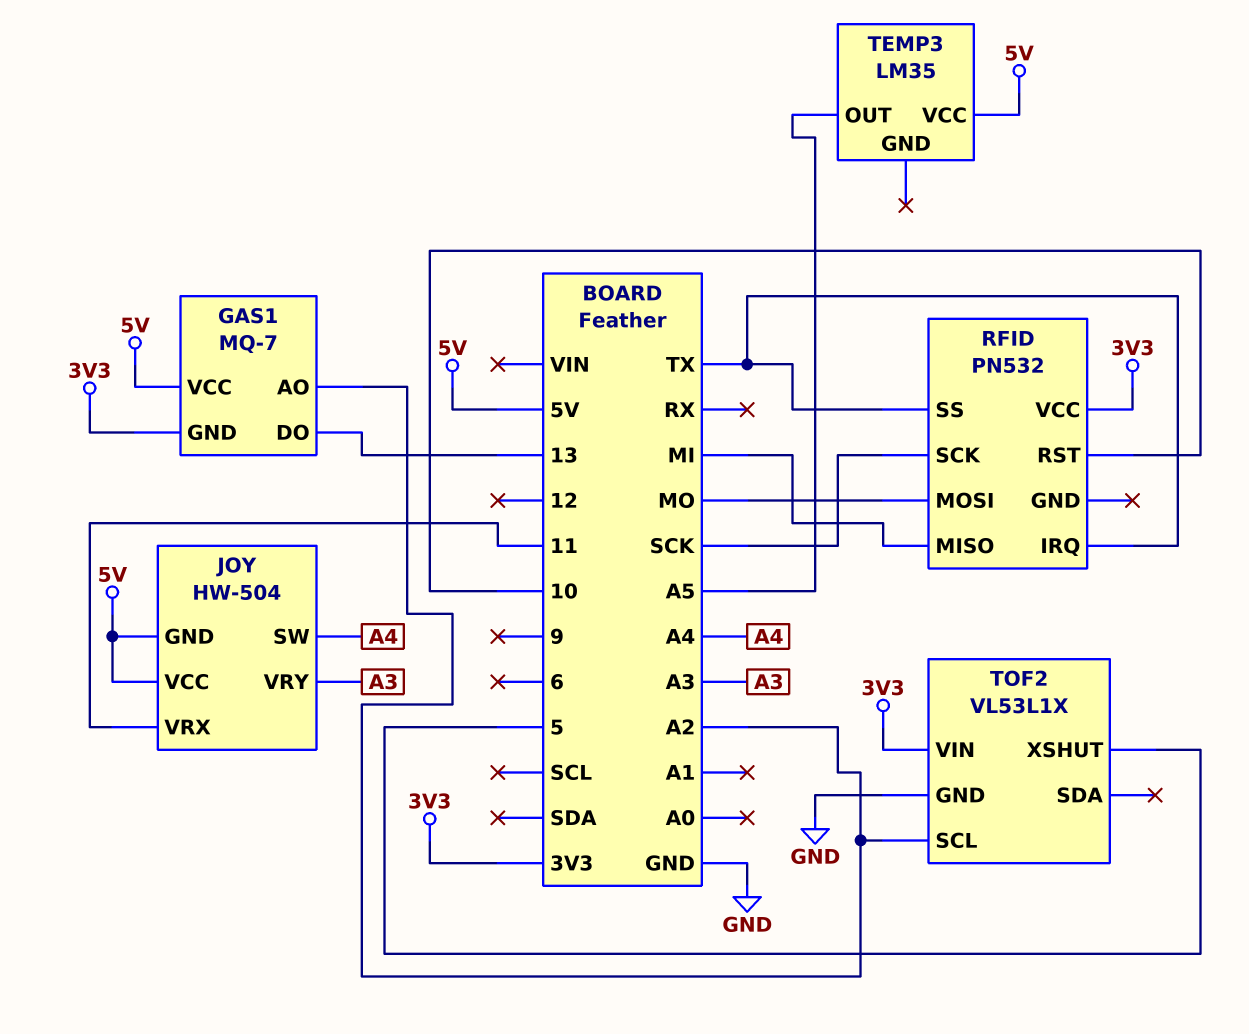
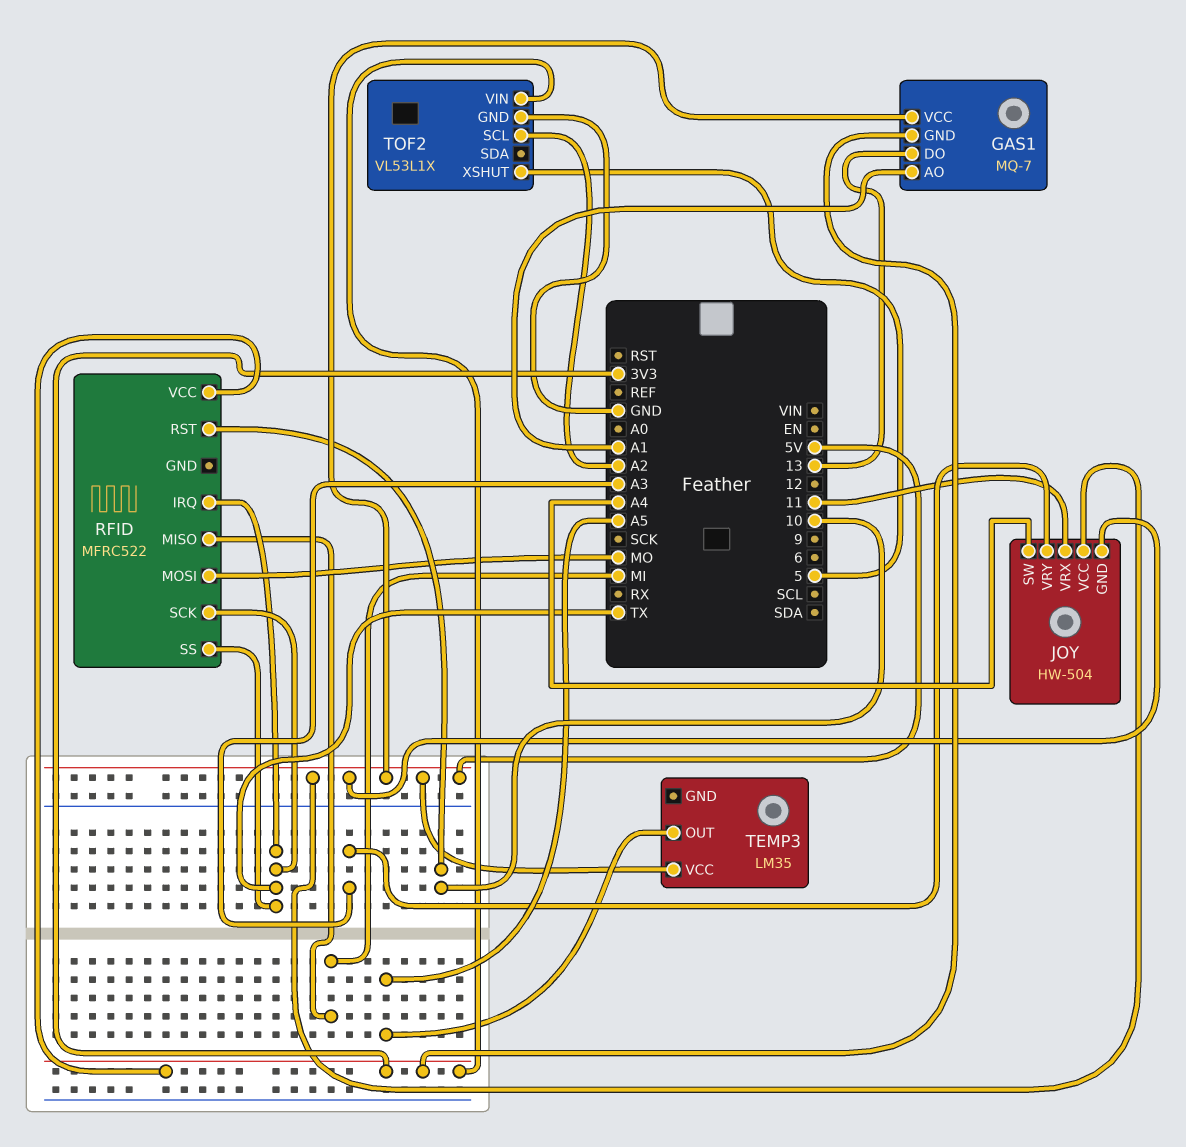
GAS1 pin AO: A2 -> A1
RFID: PN532 -> MFRC522
RFID pin SCK: SCK -> TX

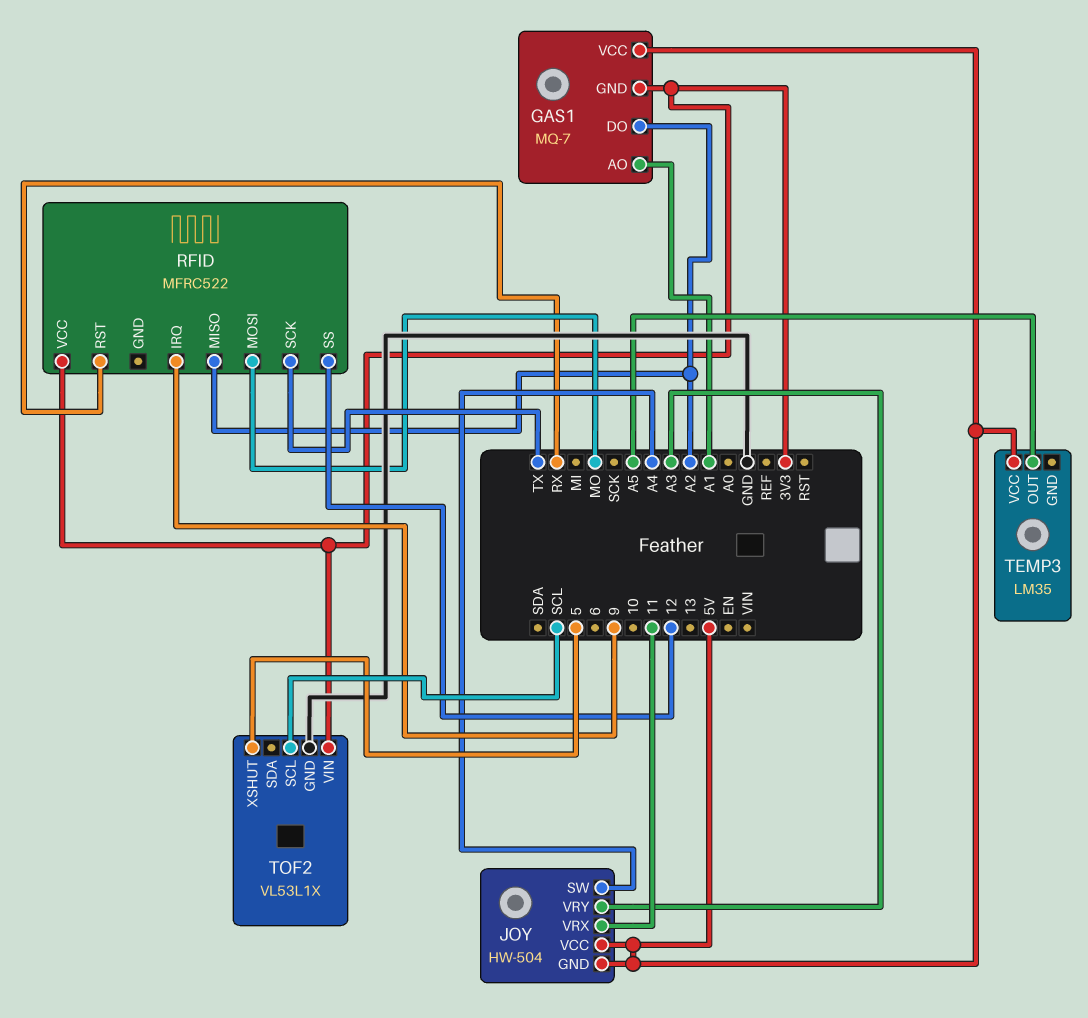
GAS1 pin DO: 13 -> A2
RFID pin IRQ: TX -> 9
RFID pin MISO: MI -> A2
RFID pin RST: 10 -> RX
RFID pin SS: TX -> 12
TOF2 pin SCL: A2 -> SCL

